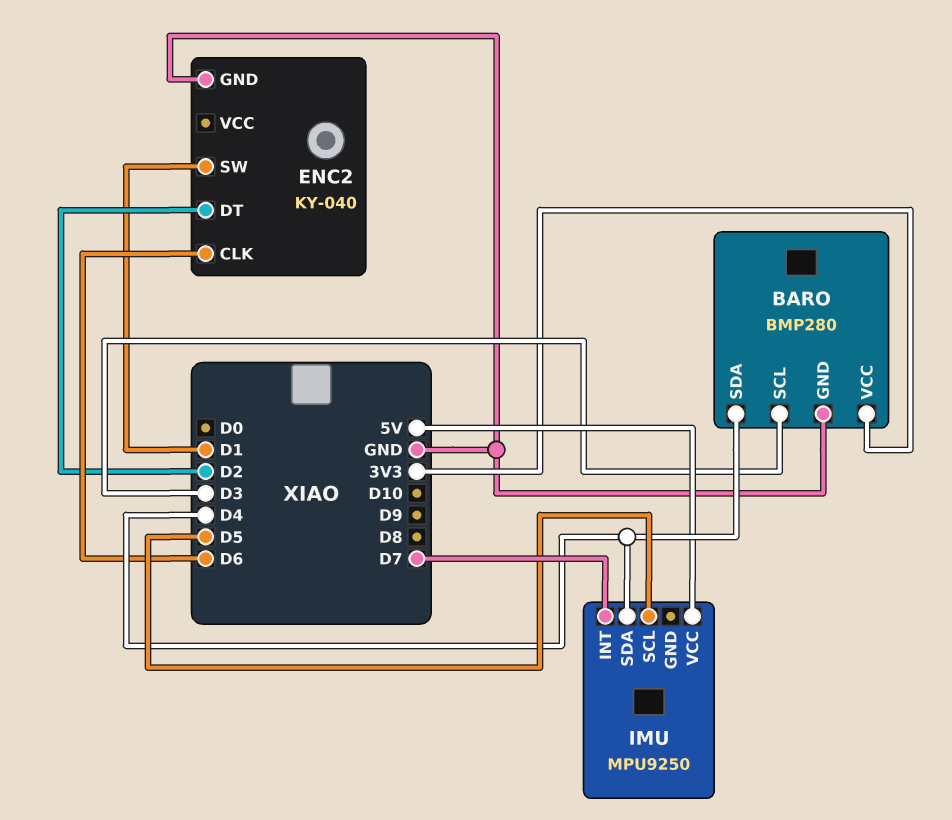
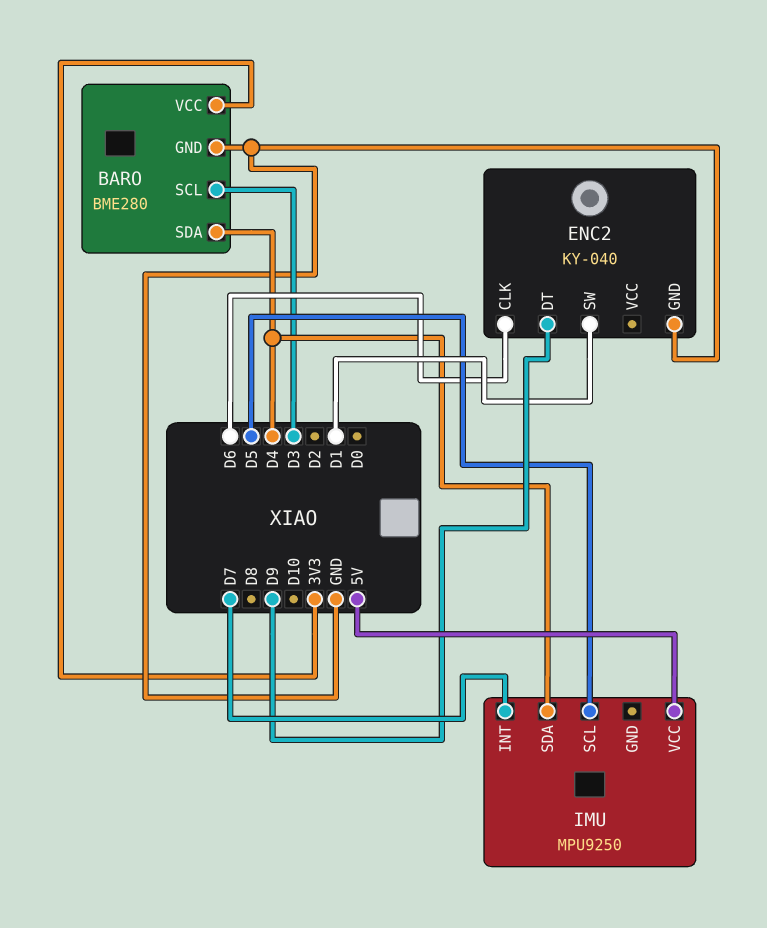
BARO: BMP280 -> BME280
ENC2 pin DT: D2 -> D9

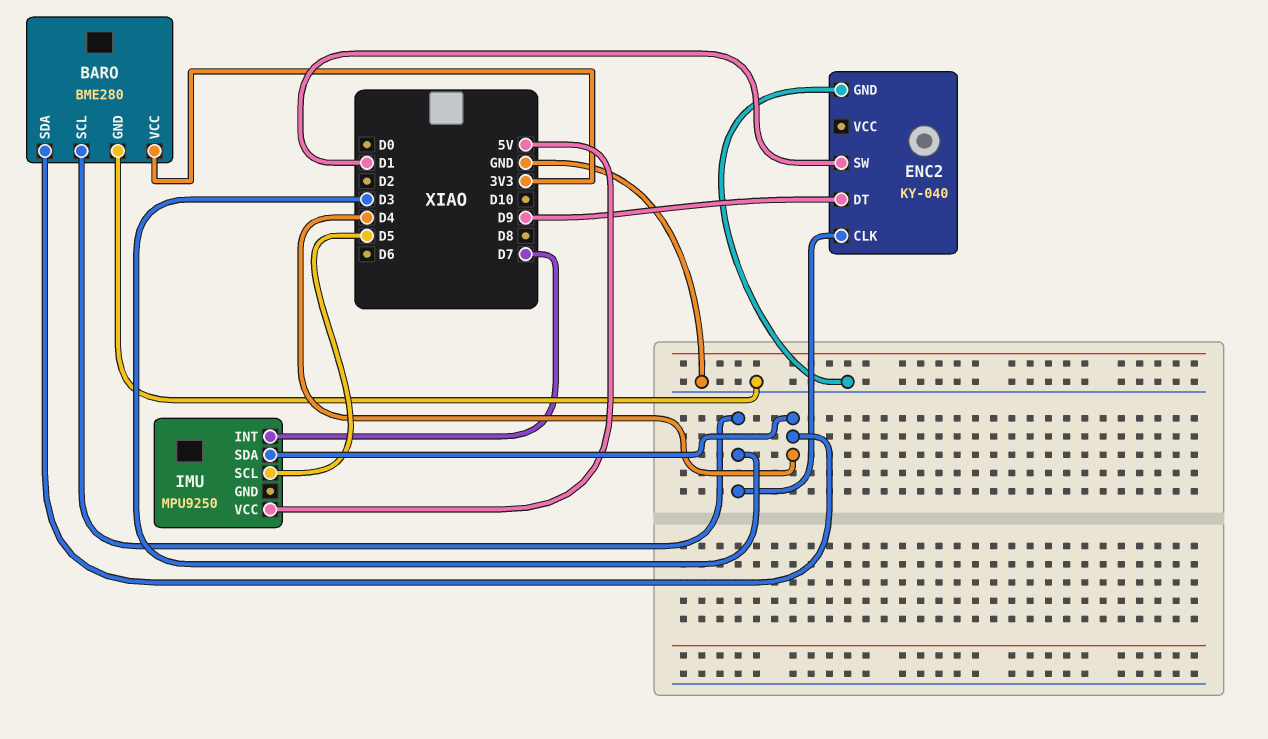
ENC2 pin CLK: D6 -> D3

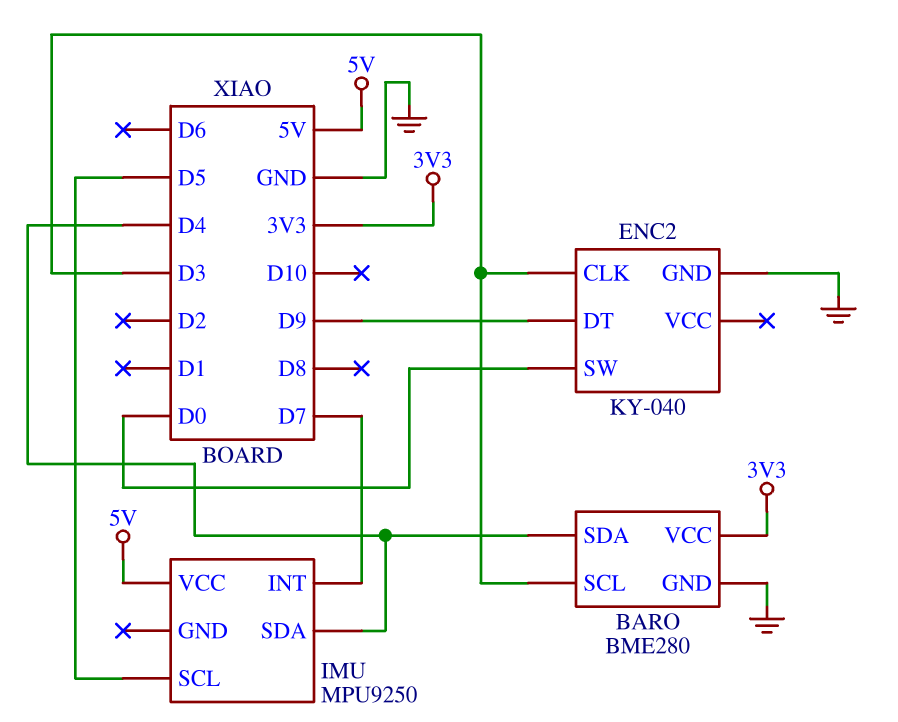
ENC2 pin SW: D1 -> D0

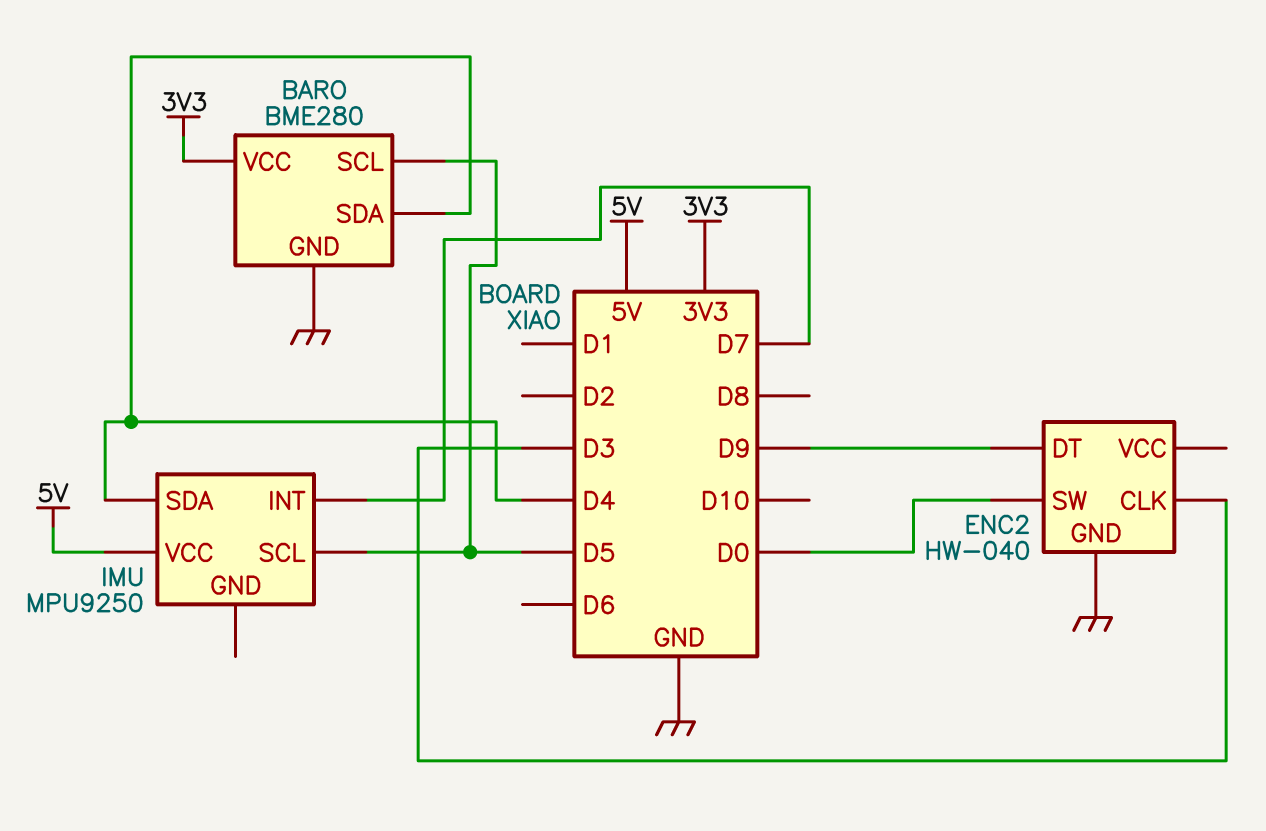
BARO pin SCL: D3 -> D5
ENC2: KY-040 -> HW-040

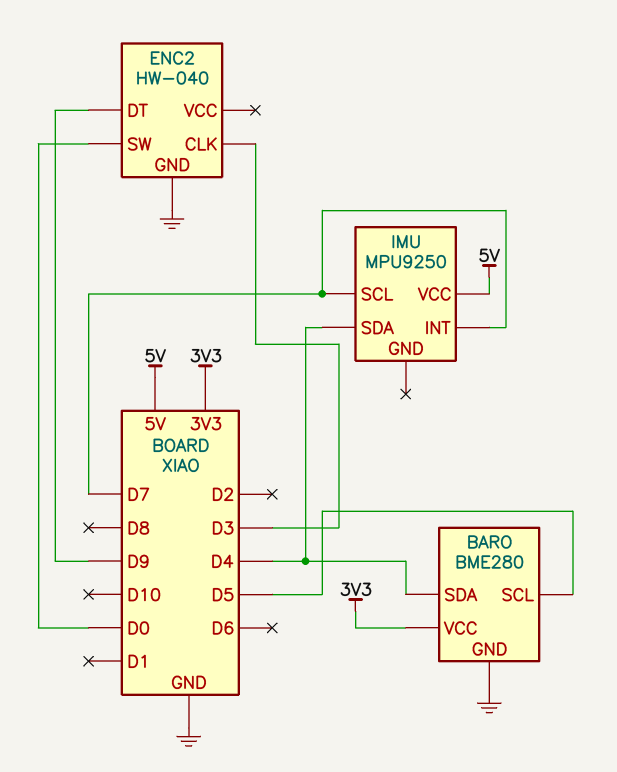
IMU pin SCL: D5 -> D7

